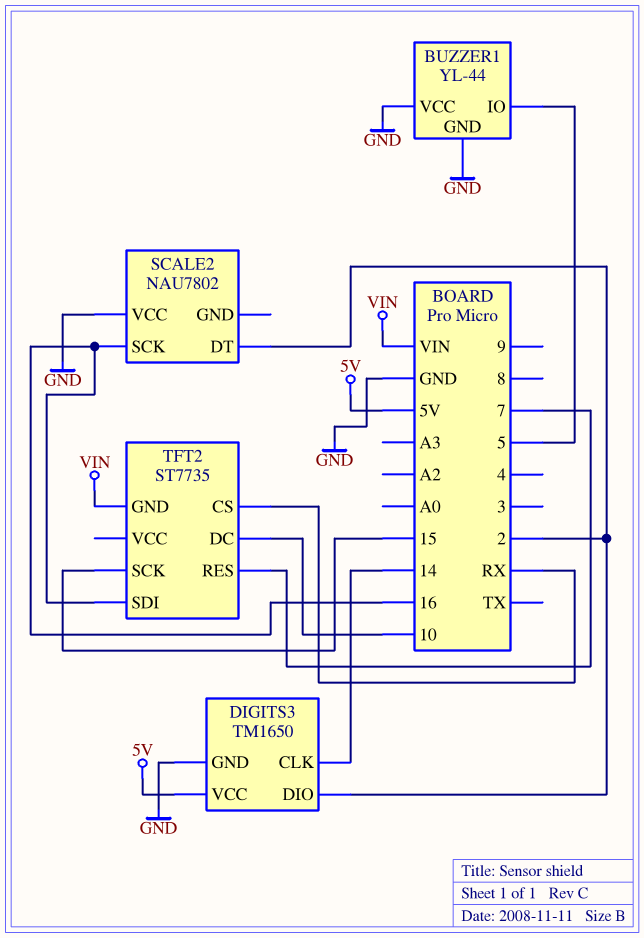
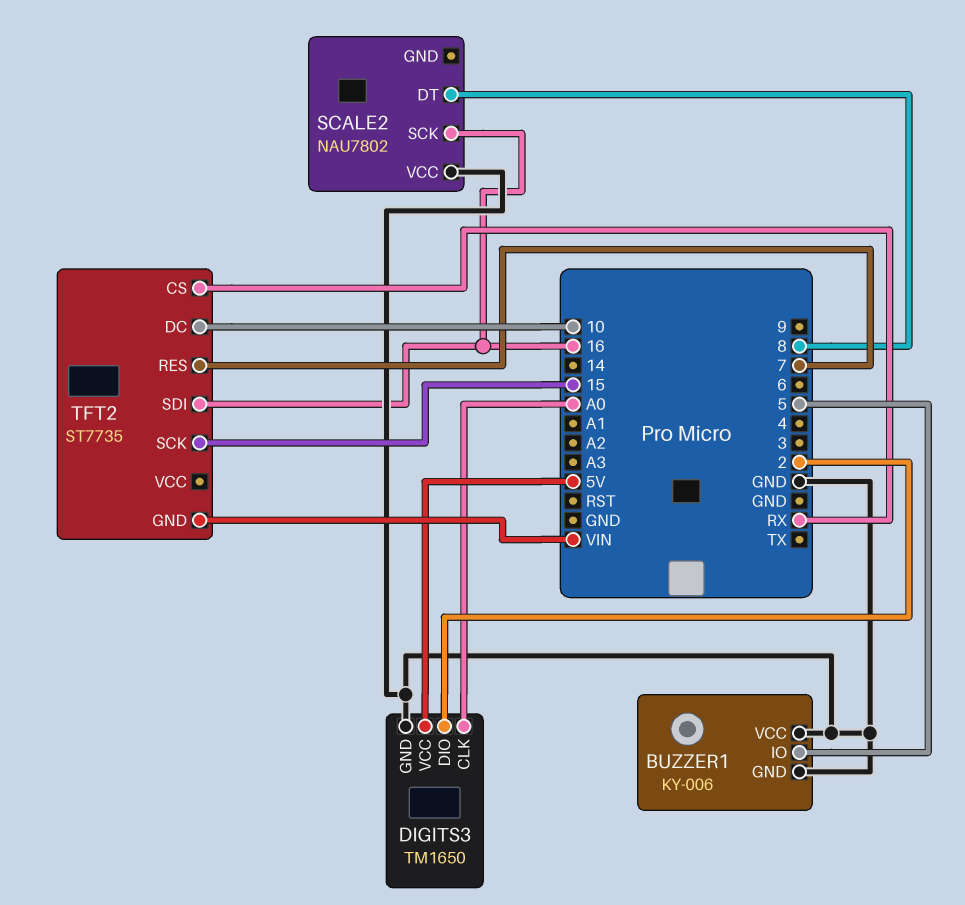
BUZZER1: YL-44 -> KY-006
DIGITS3 pin CLK: 14 -> A0
SCALE2 pin DT: 2 -> 8

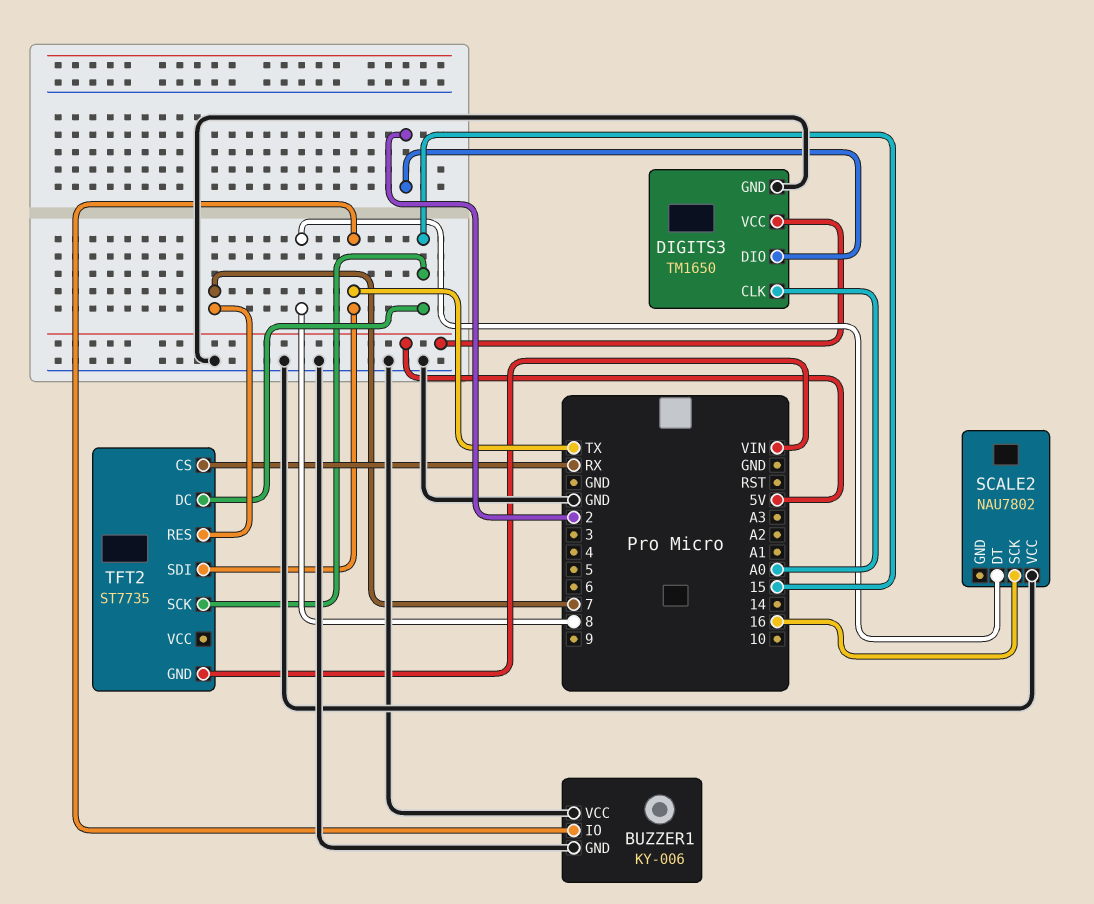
BUZZER1 pin IO: 5 -> TX
TFT2 pin DC: 10 -> 15
TFT2 pin SDI: 16 -> TX

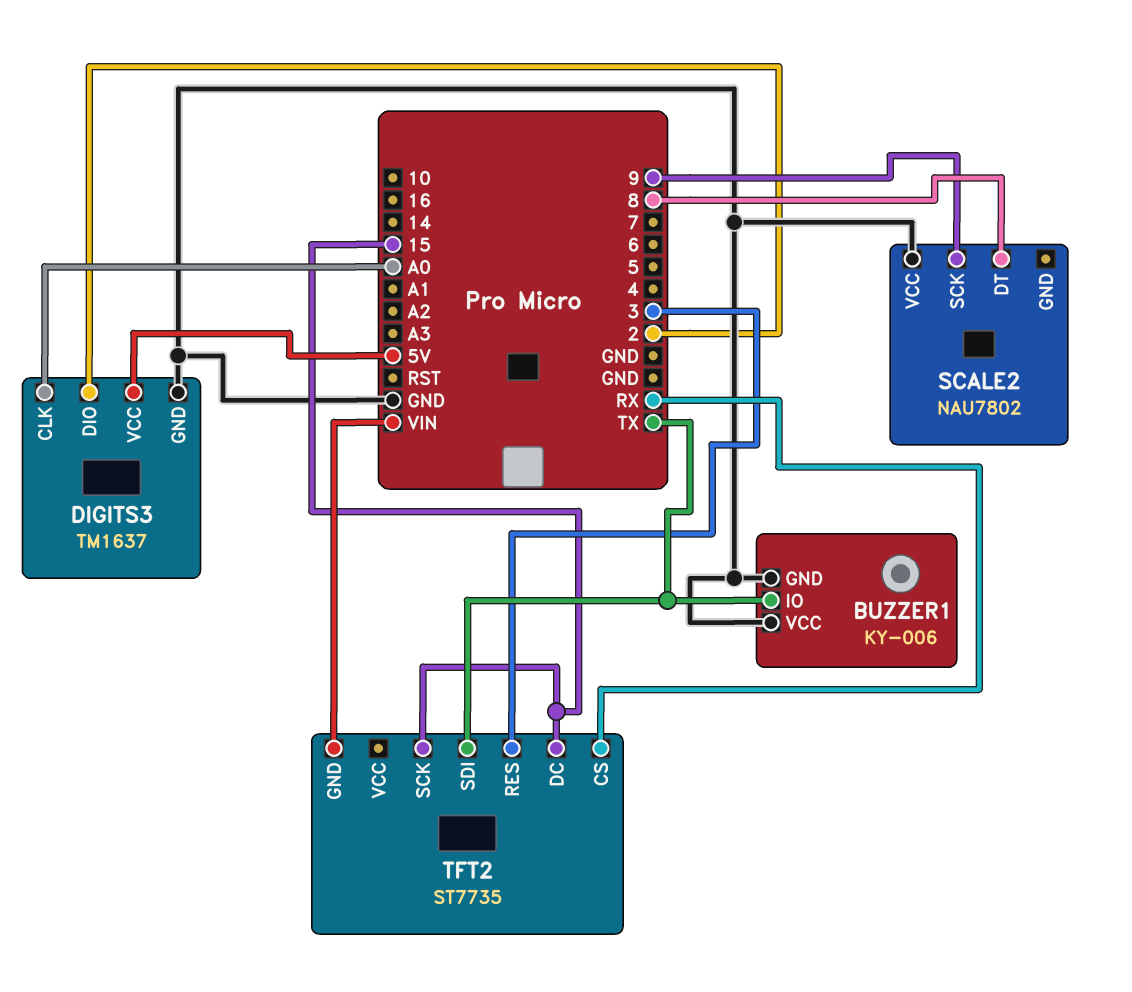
DIGITS3: TM1650 -> TM1637
SCALE2 pin SCK: 16 -> 9
TFT2 pin RES: 7 -> 3

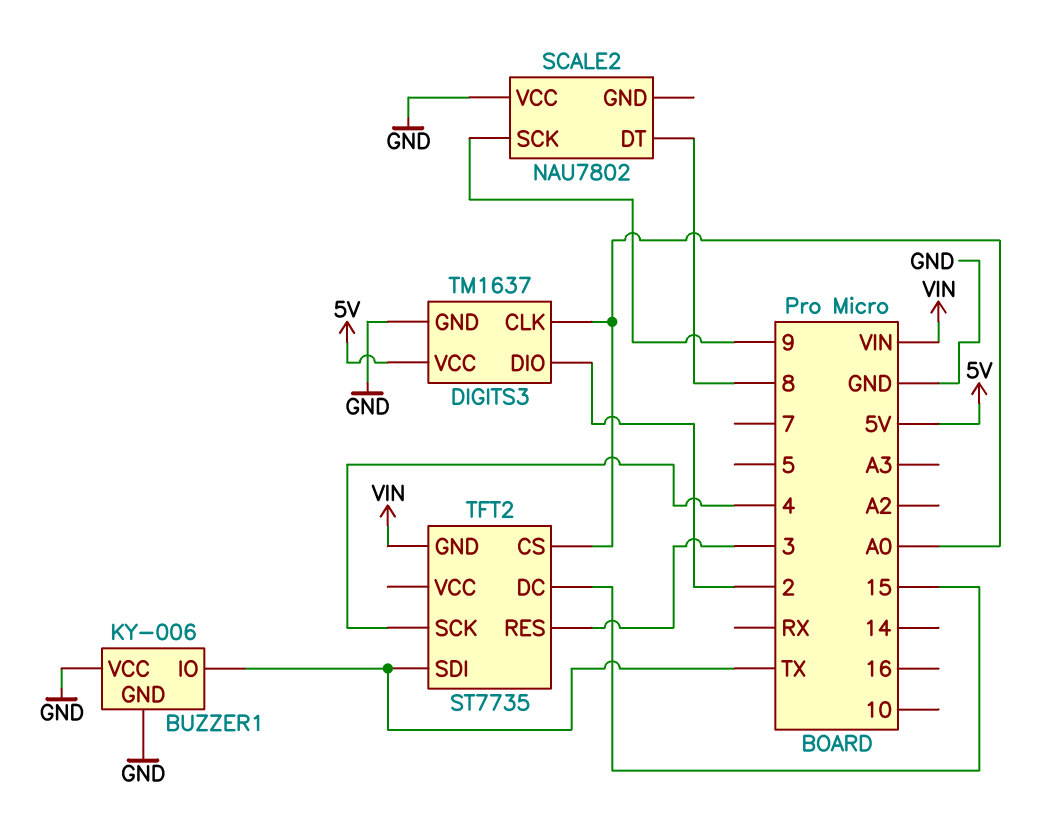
TFT2 pin CS: RX -> A0
TFT2 pin SCK: 15 -> 4

